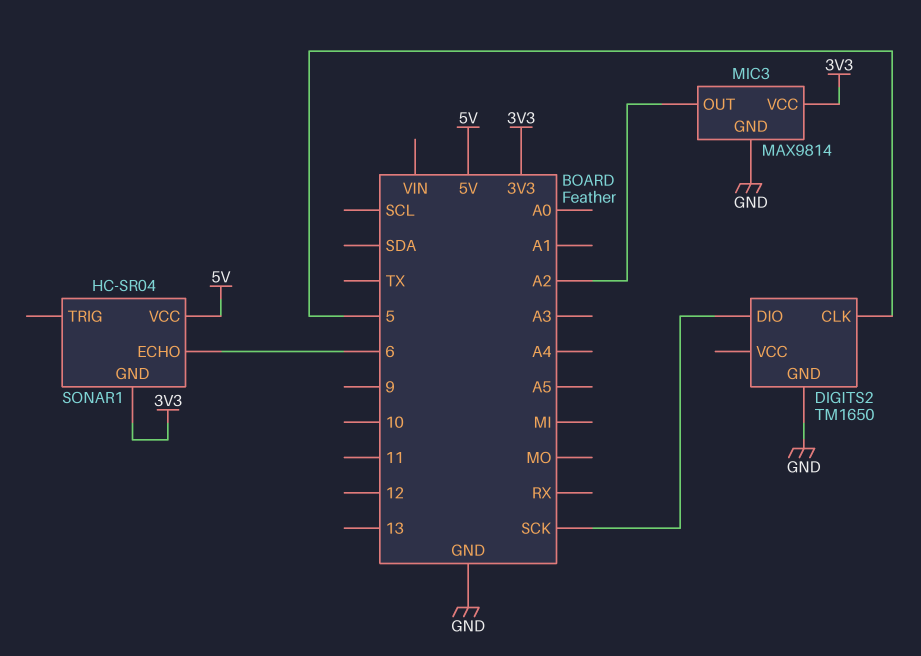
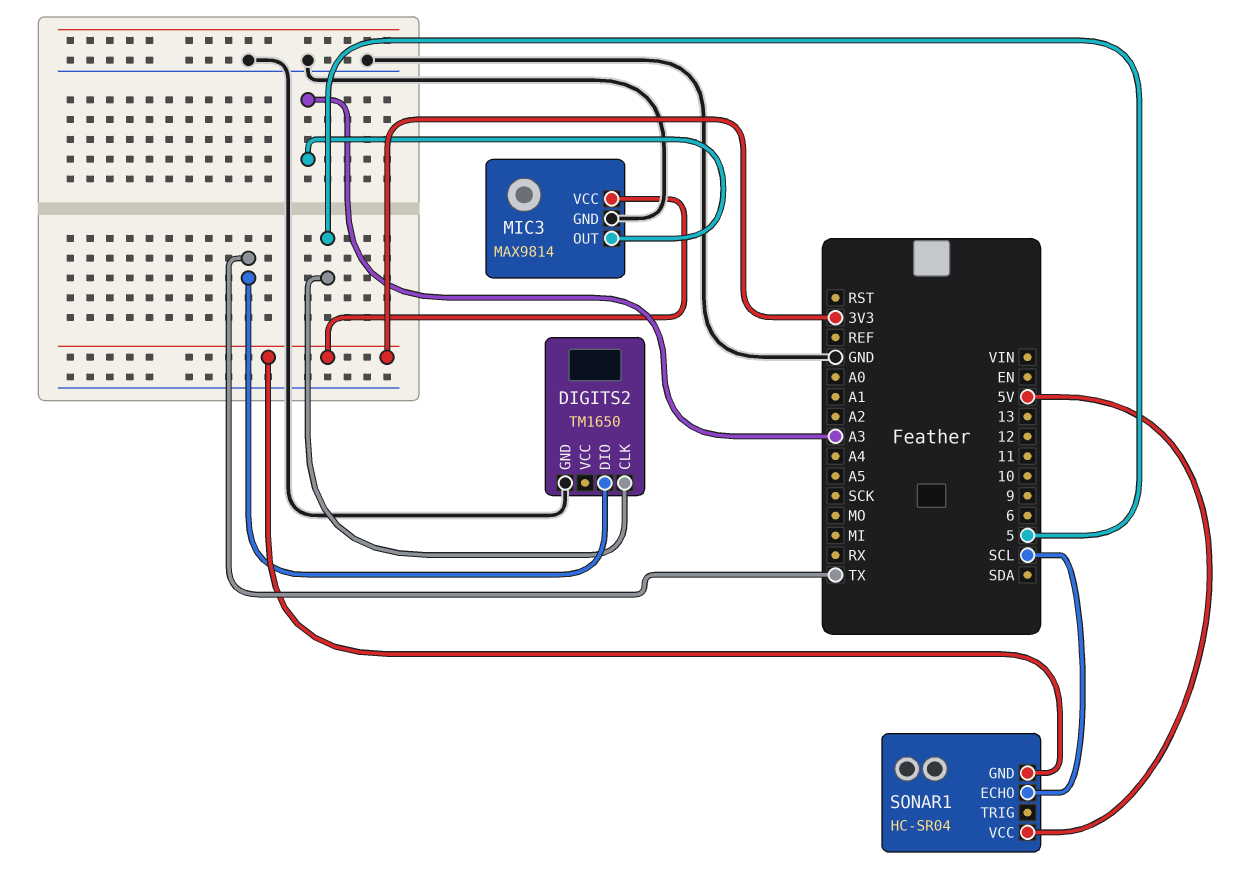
DIGITS2 pin DIO: SCK -> TX
MIC3 pin OUT: A2 -> A3
SONAR1 pin ECHO: 6 -> SCL

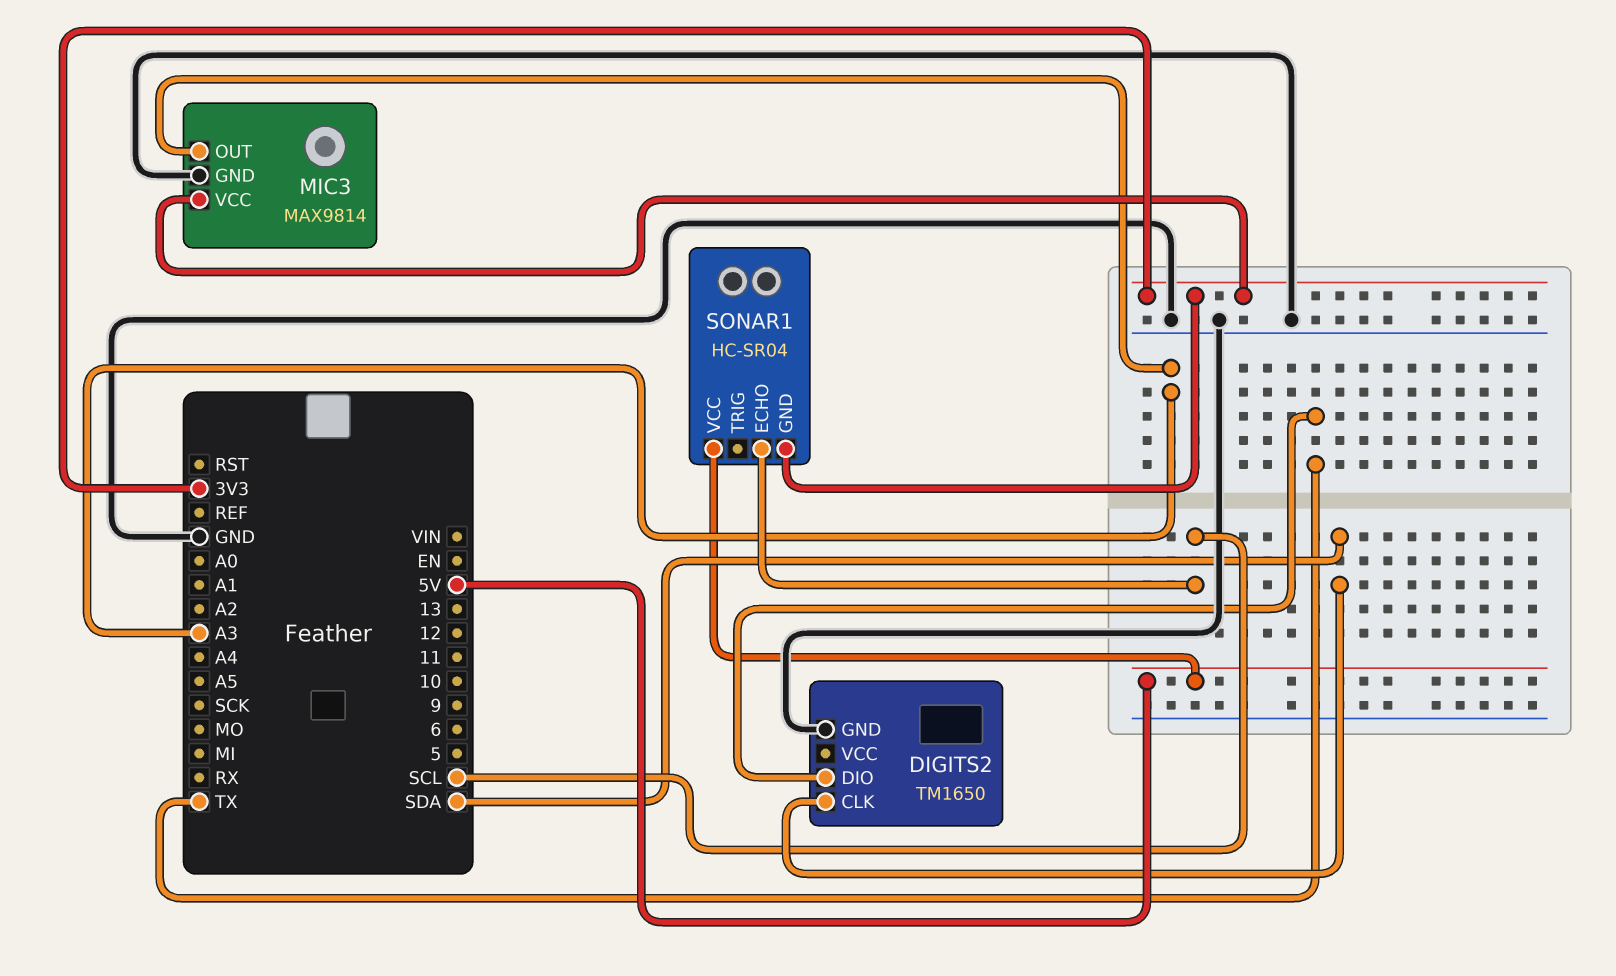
DIGITS2 pin CLK: 5 -> SDA

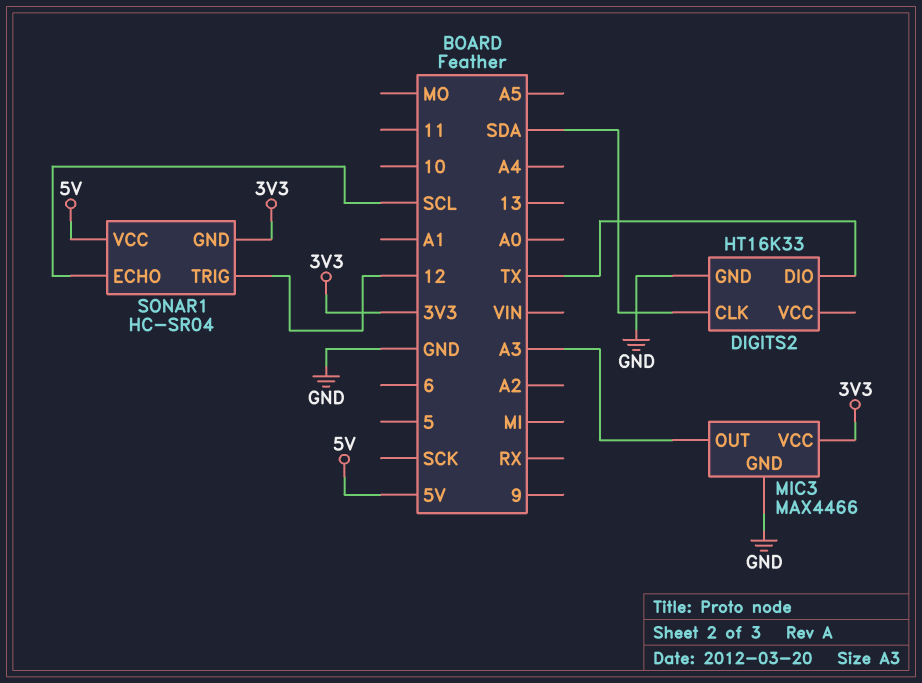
DIGITS2: TM1650 -> HT16K33
MIC3: MAX9814 -> MAX4466
SONAR1 pin TRIG: none -> 12

